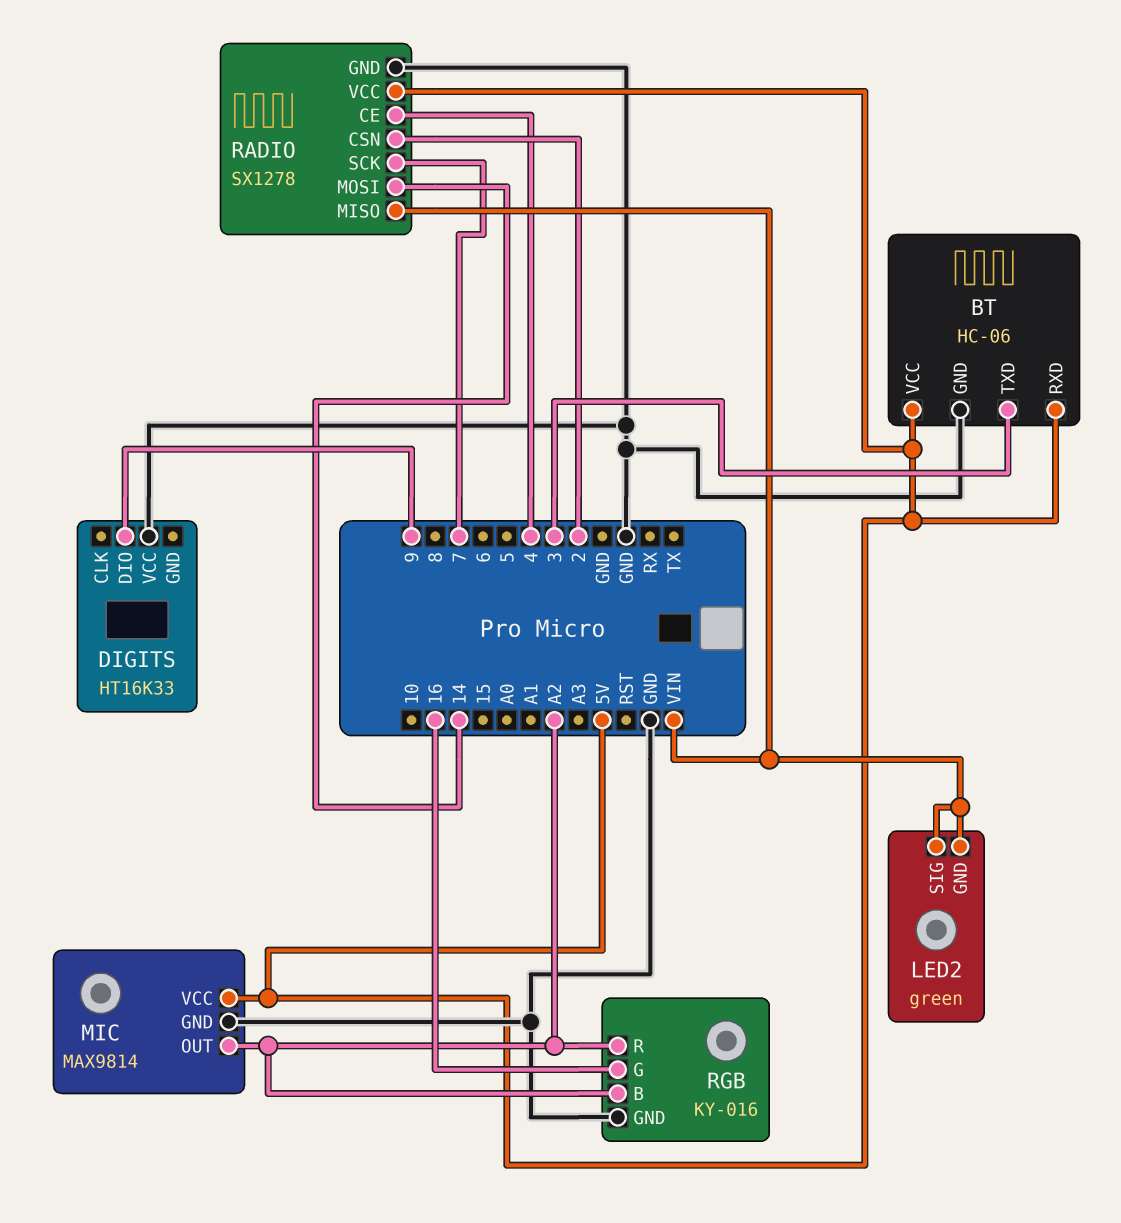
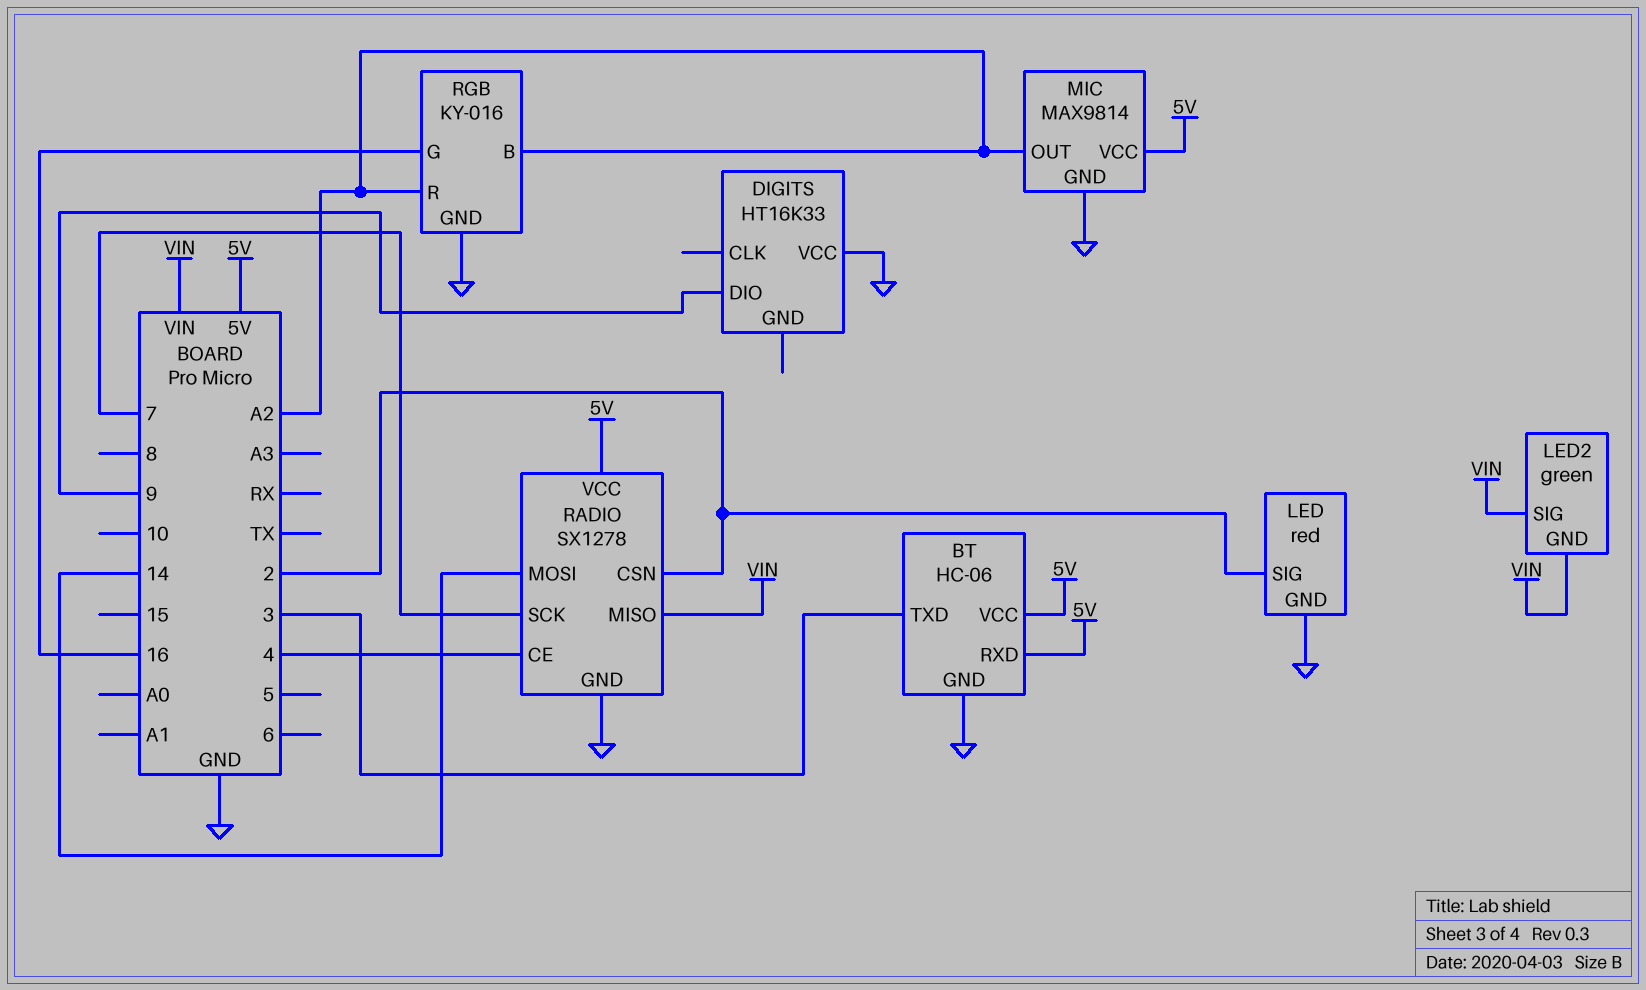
LED: none -> red
LED pin GND: none -> GND
LED pin SIG: none -> 2

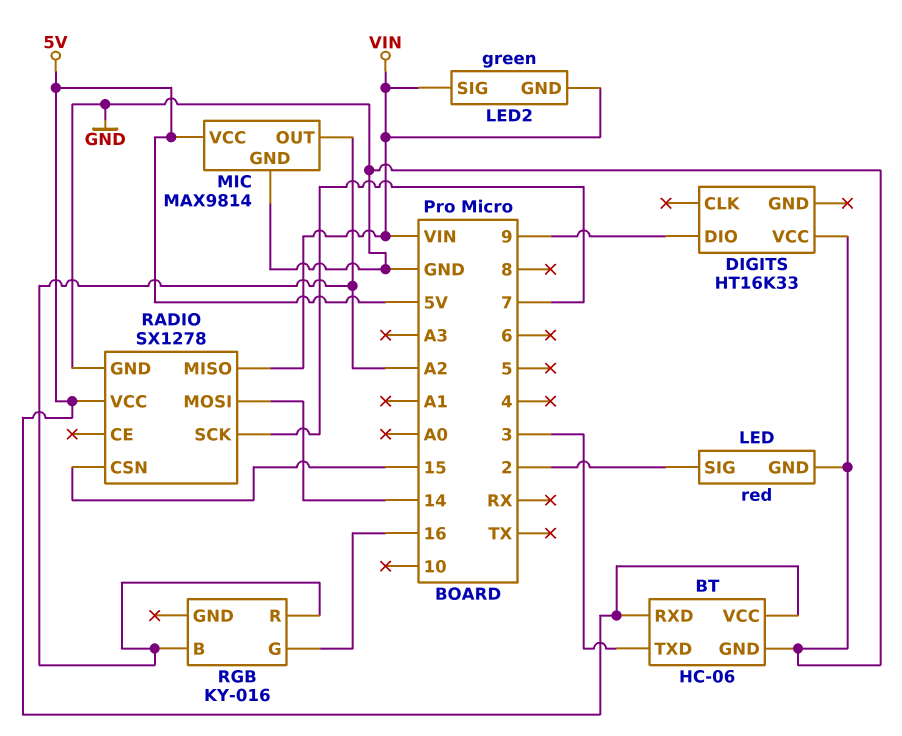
RADIO pin CE: 4 -> none
RADIO pin CSN: 2 -> 15
RGB pin GND: GND -> none

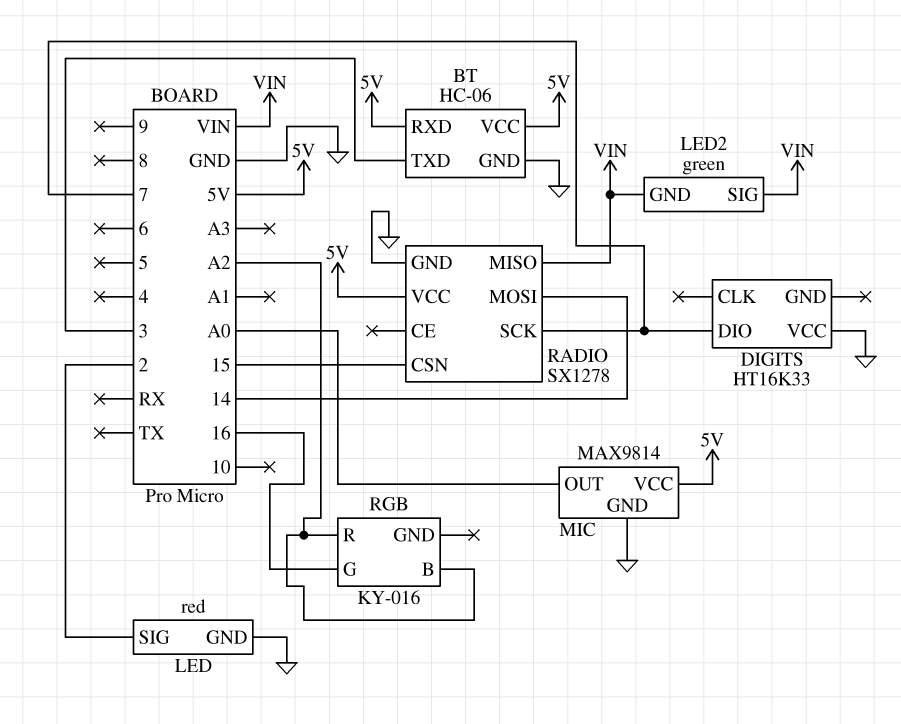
DIGITS pin DIO: 9 -> 7
MIC pin OUT: A2 -> A0

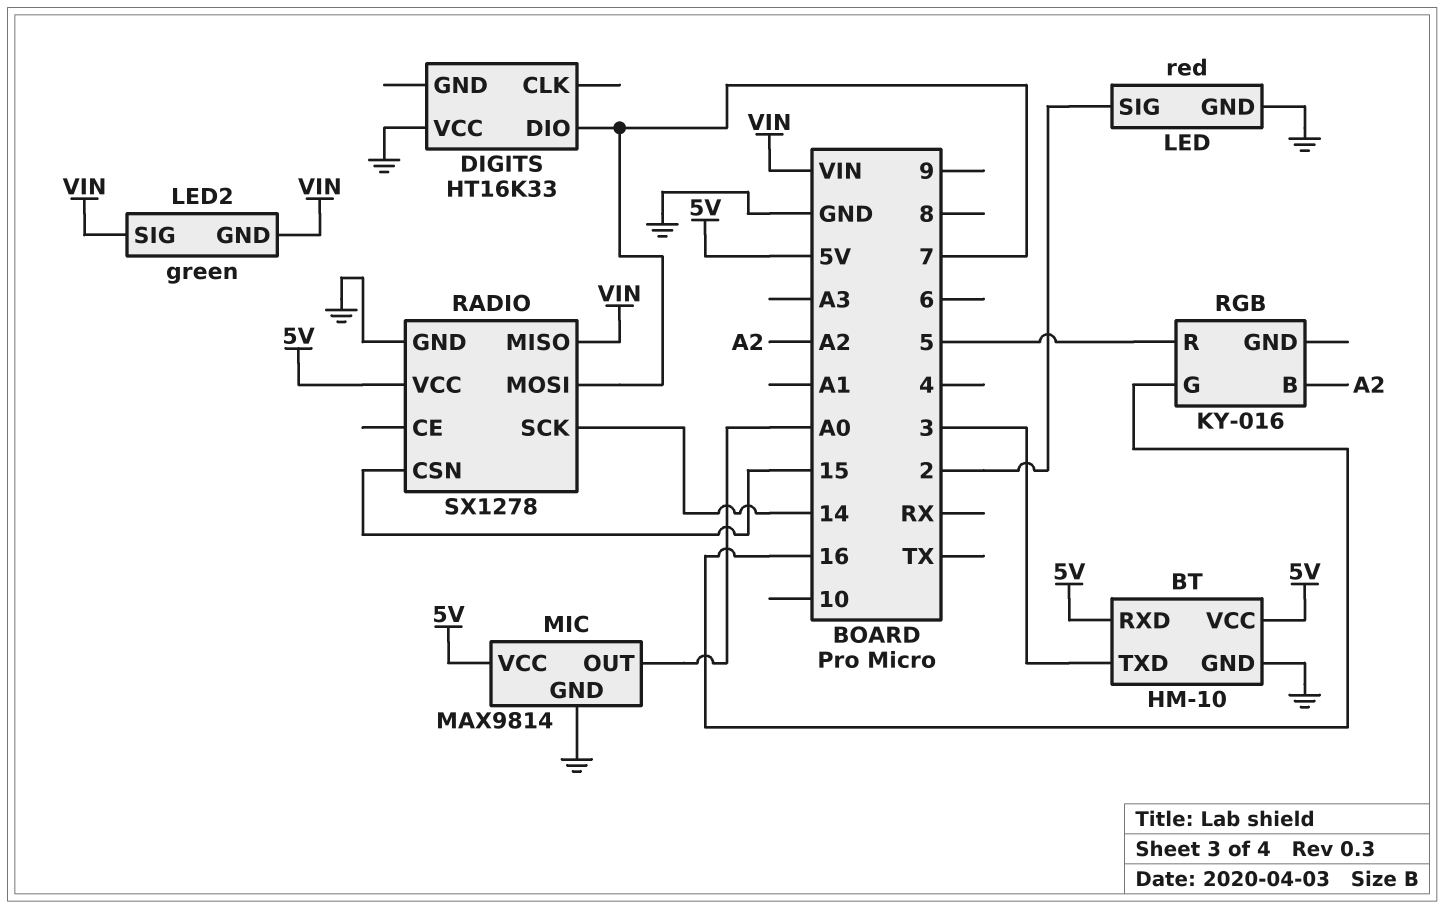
BT: HC-06 -> HM-10
RADIO pin MOSI: 14 -> 7
RADIO pin SCK: 7 -> 14
RGB pin R: A2 -> 5

